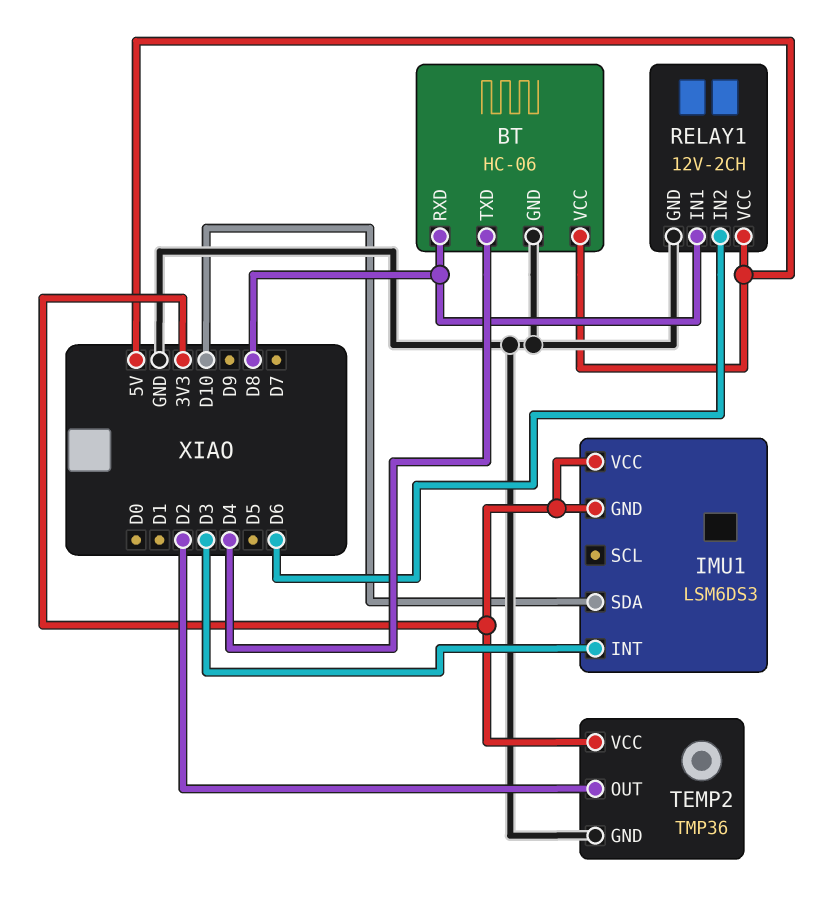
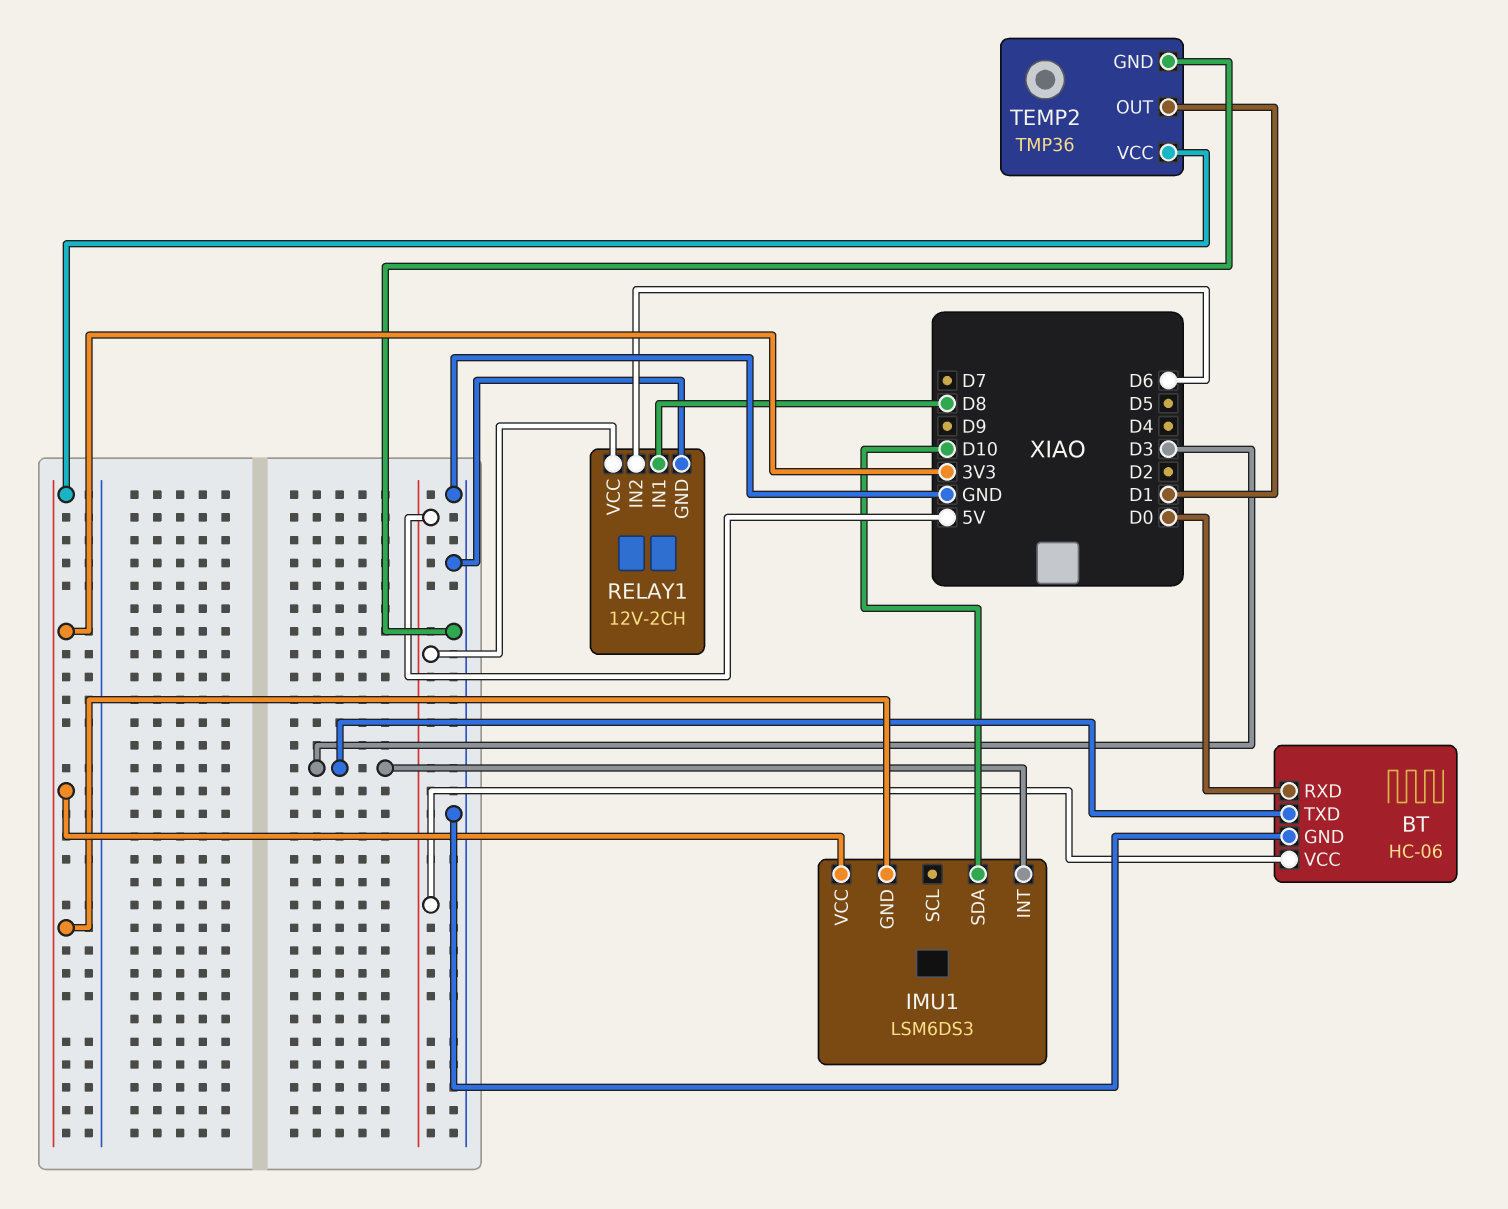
BT pin RXD: D8 -> D0
BT pin TXD: D4 -> D3
TEMP2 pin OUT: D2 -> D1

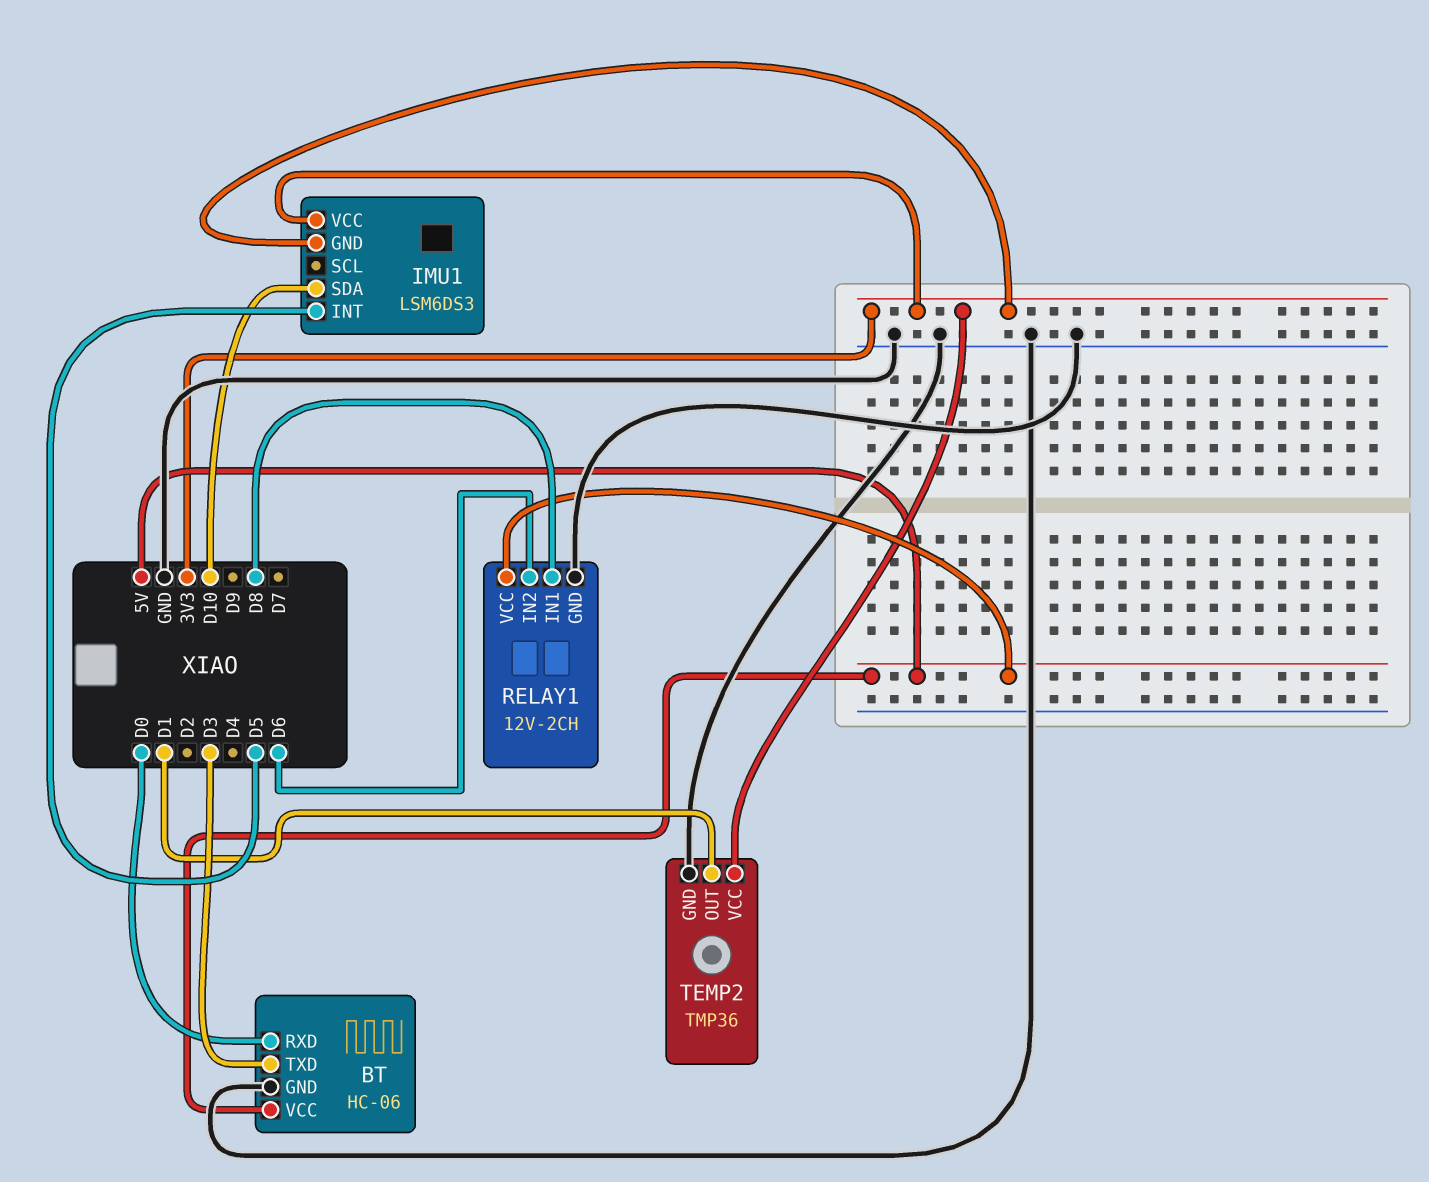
IMU1 pin INT: D3 -> D5

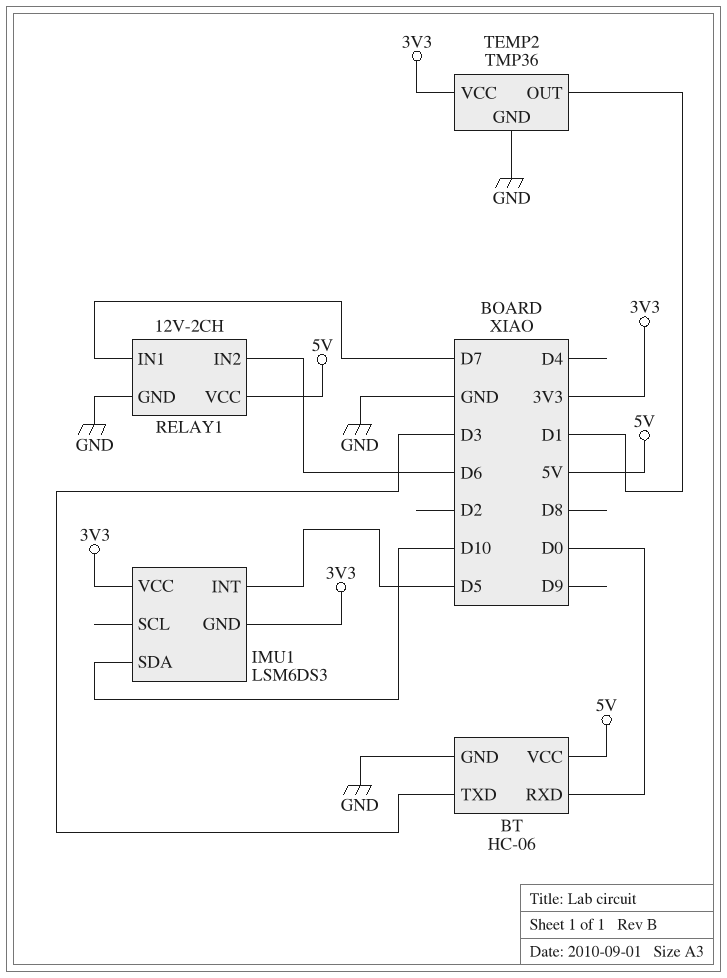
RELAY1 pin IN1: D8 -> D7

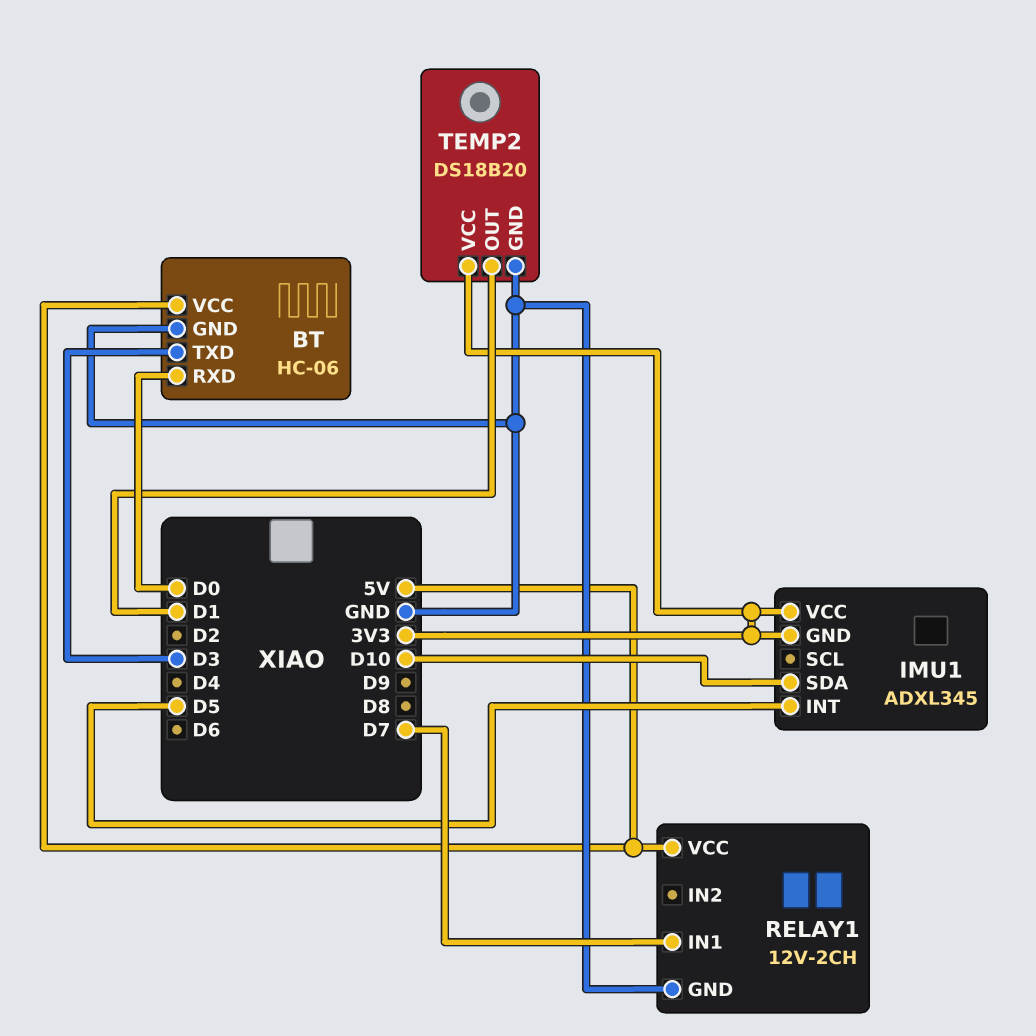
IMU1: LSM6DS3 -> ADXL345
RELAY1 pin IN2: D6 -> none
TEMP2: TMP36 -> DS18B20

